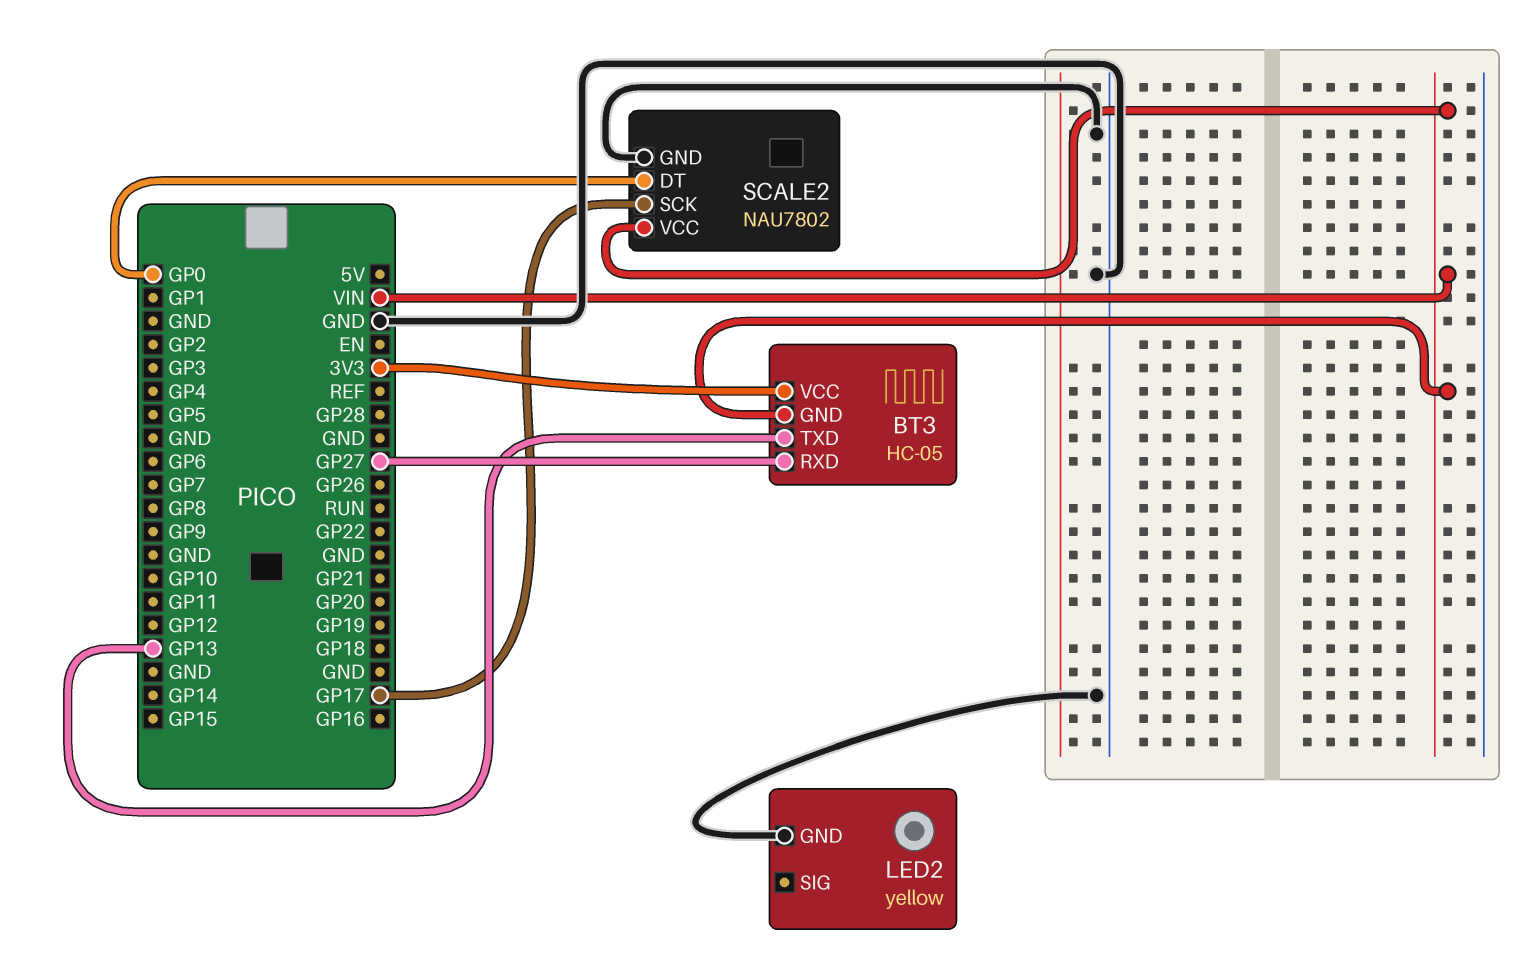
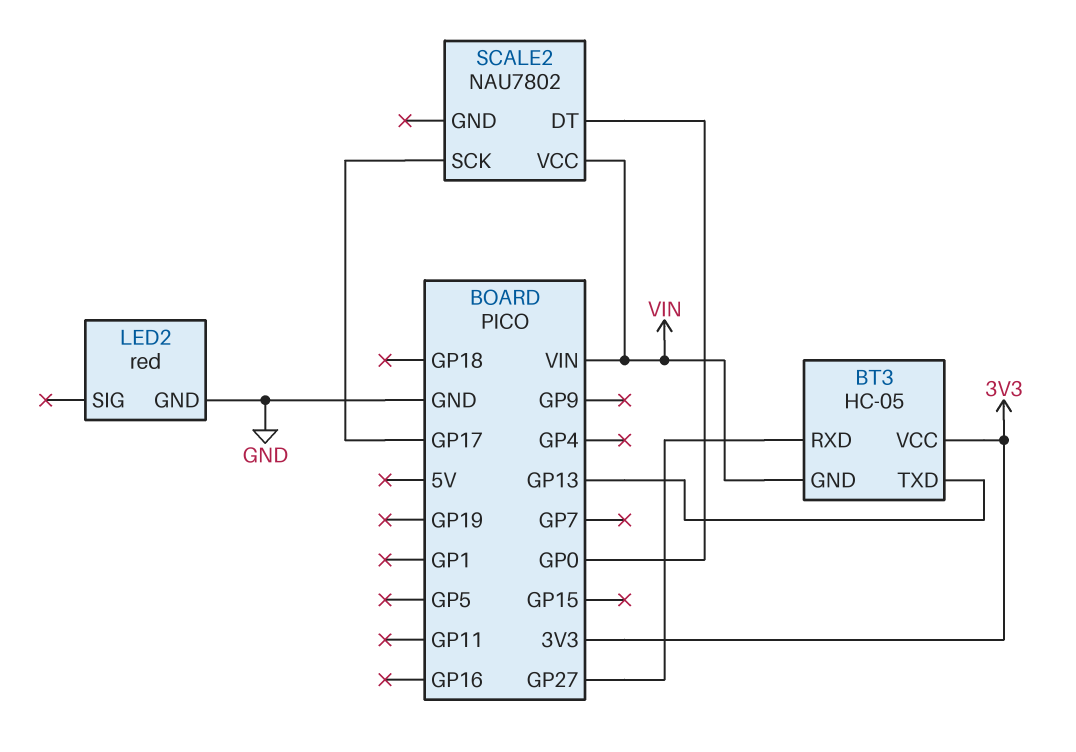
LED2: yellow -> red
SCALE2 pin GND: GND -> none

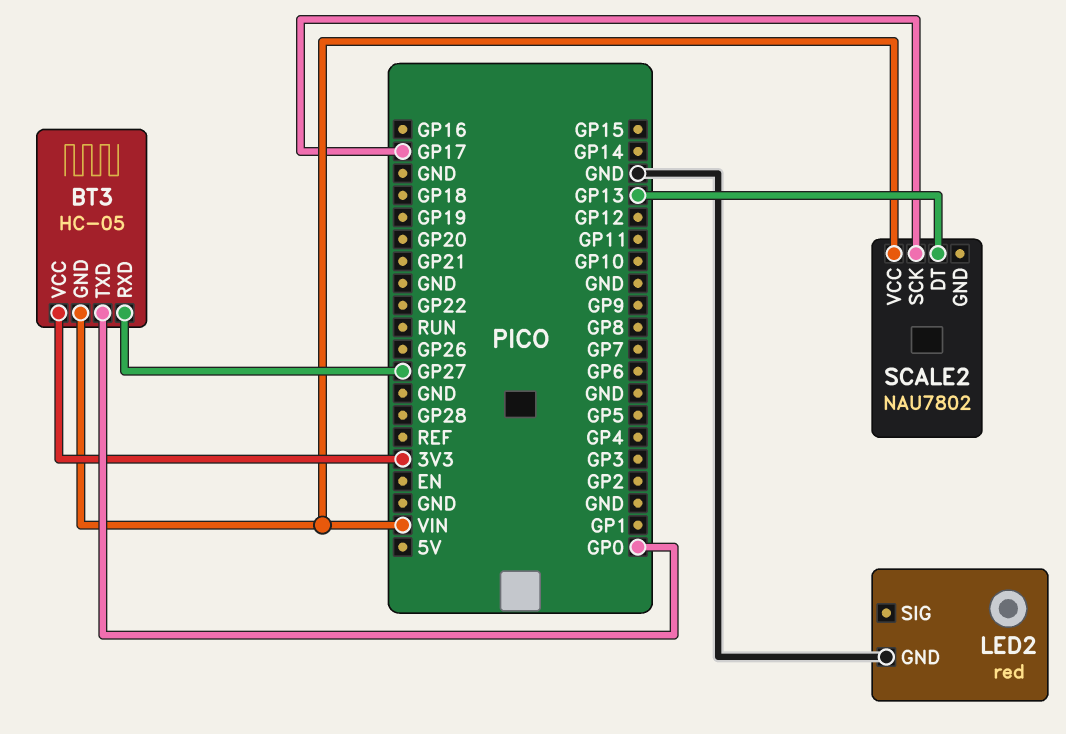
BT3 pin TXD: GP13 -> GP0
SCALE2 pin DT: GP0 -> GP13

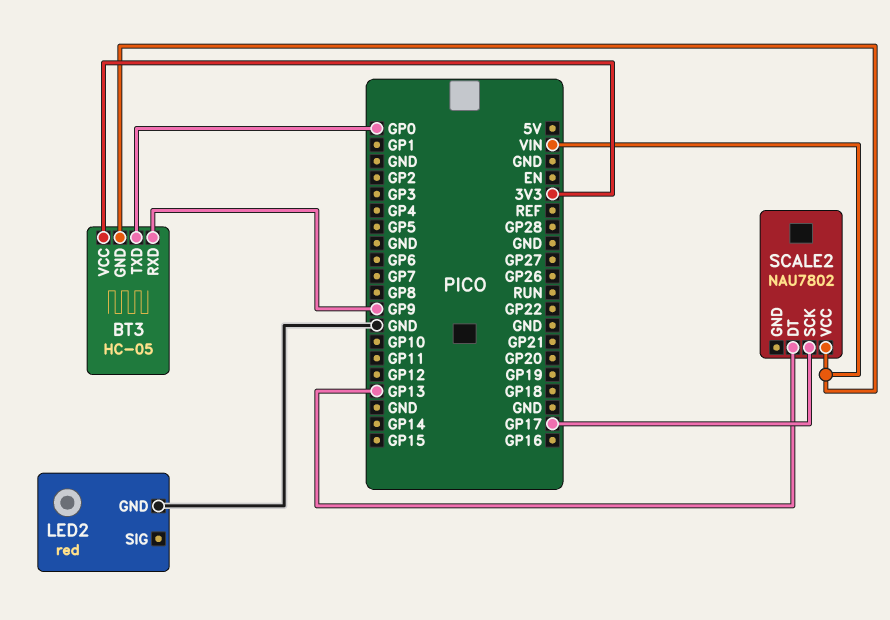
BT3 pin RXD: GP27 -> GP9

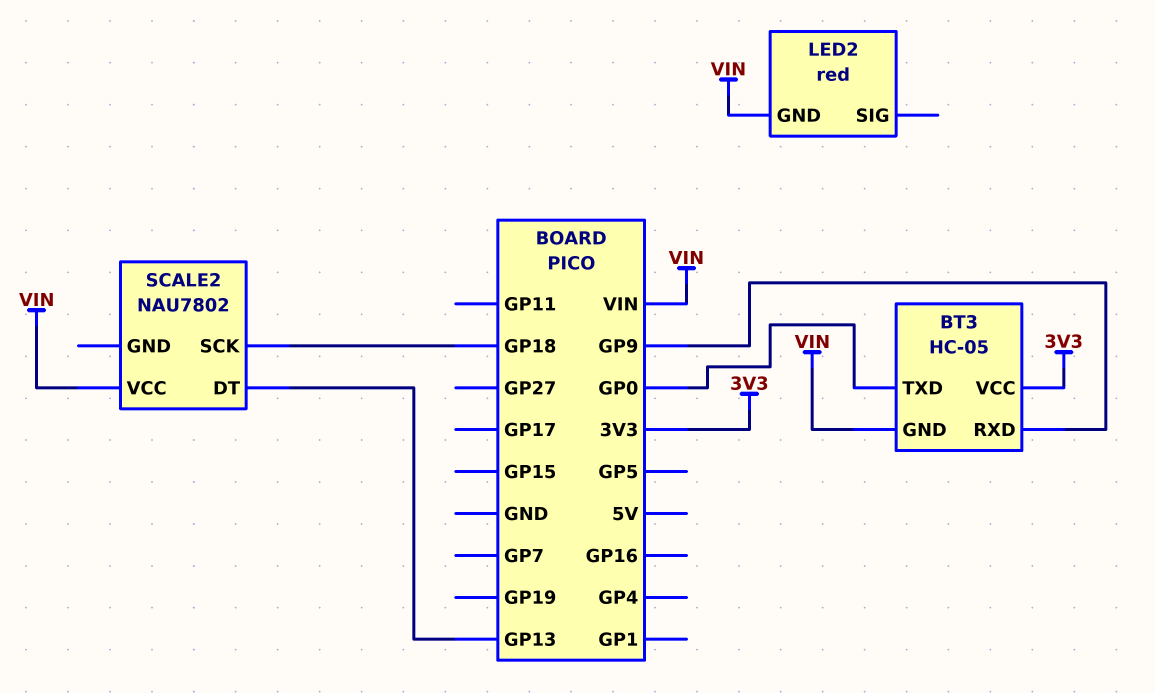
LED2 pin GND: GND -> VIN
SCALE2 pin SCK: GP17 -> GP18

